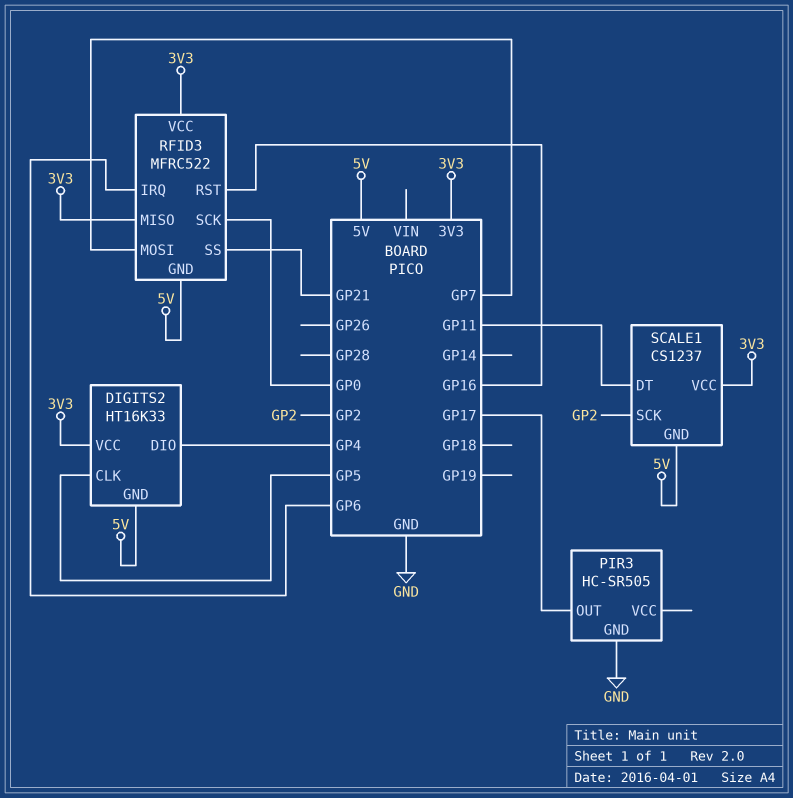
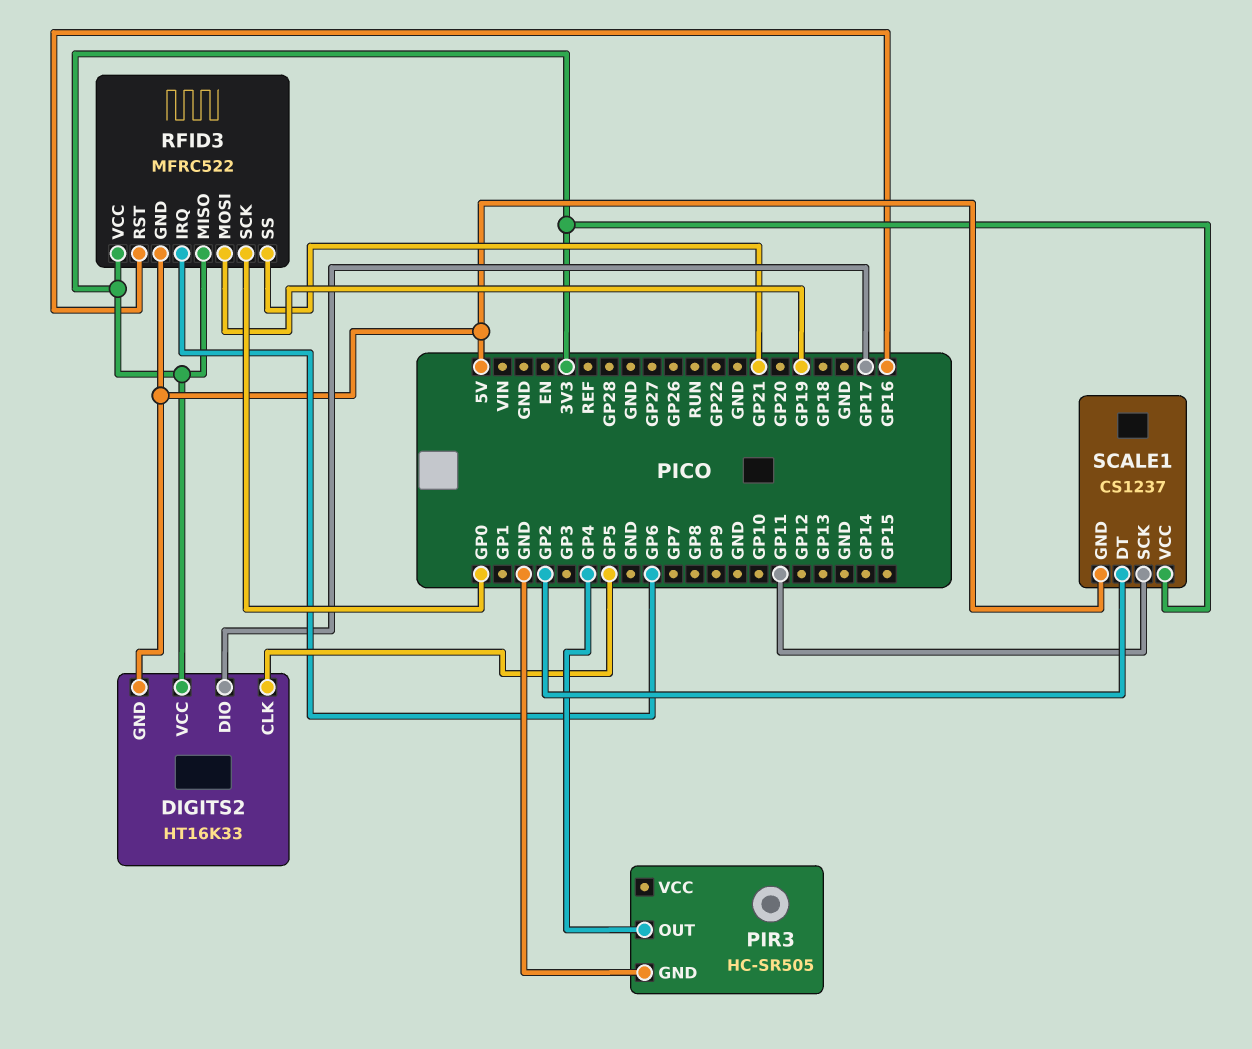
DIGITS2 pin DIO: GP4 -> GP17
PIR3 pin OUT: GP17 -> GP4
RFID3 pin MOSI: GP7 -> GP19
SCALE1 pin DT: GP11 -> GP2
SCALE1 pin SCK: GP2 -> GP11

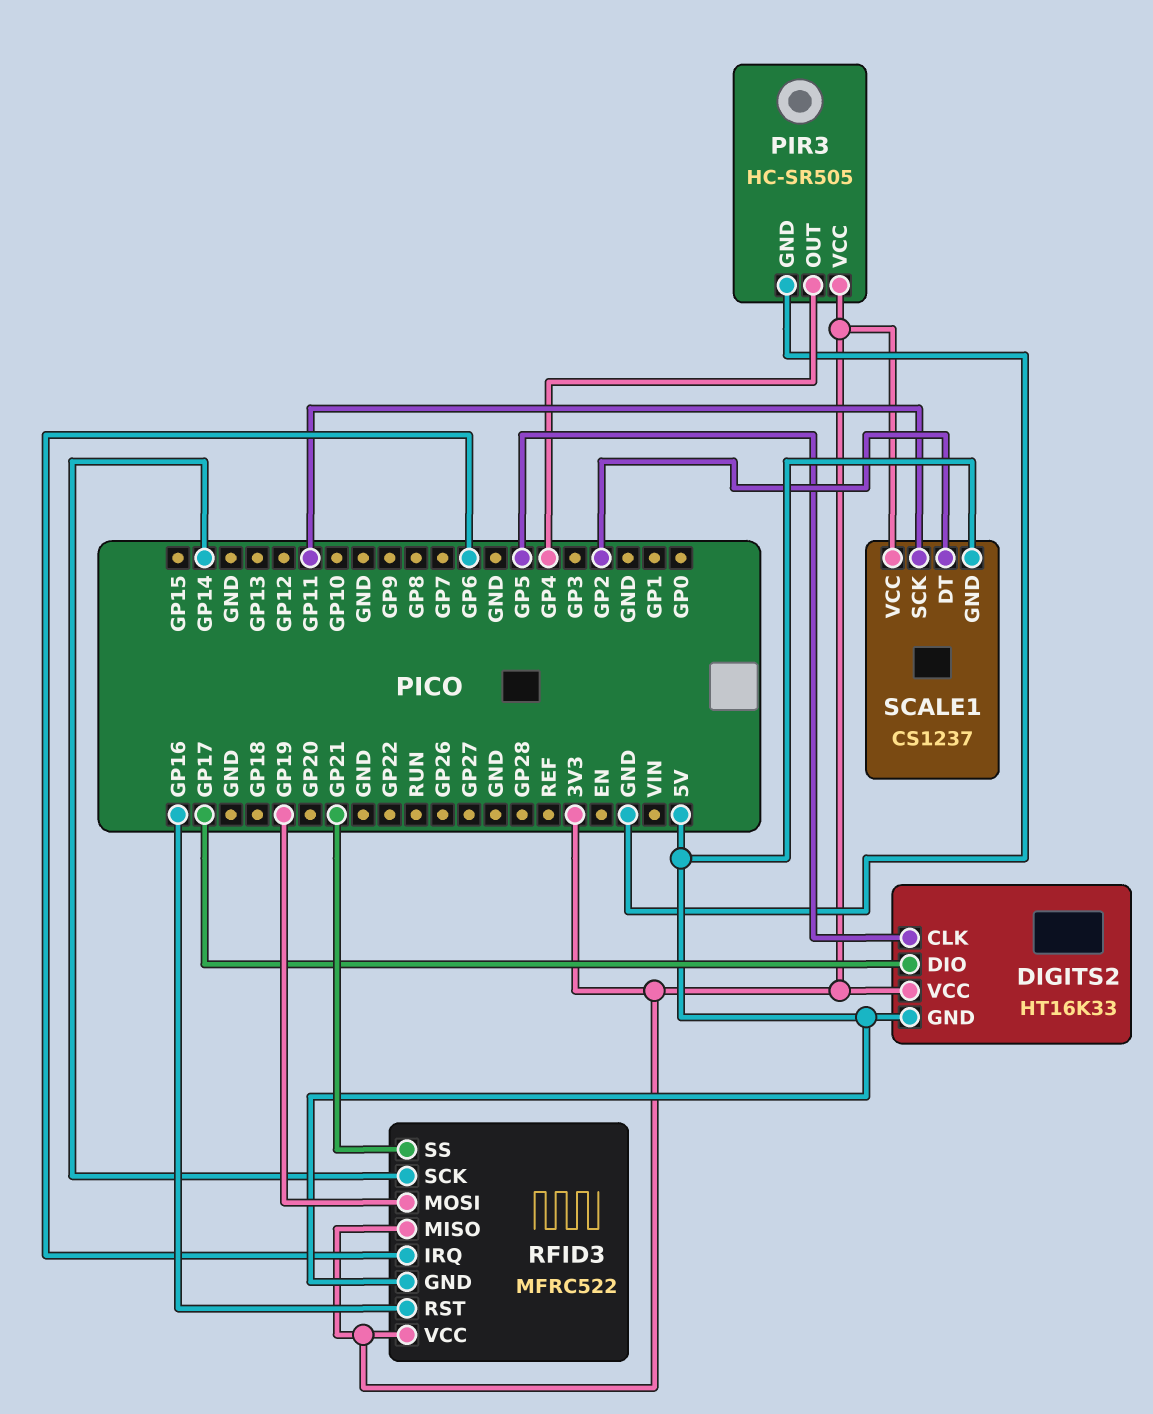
PIR3 pin VCC: none -> 3V3
RFID3 pin SCK: GP0 -> GP14

